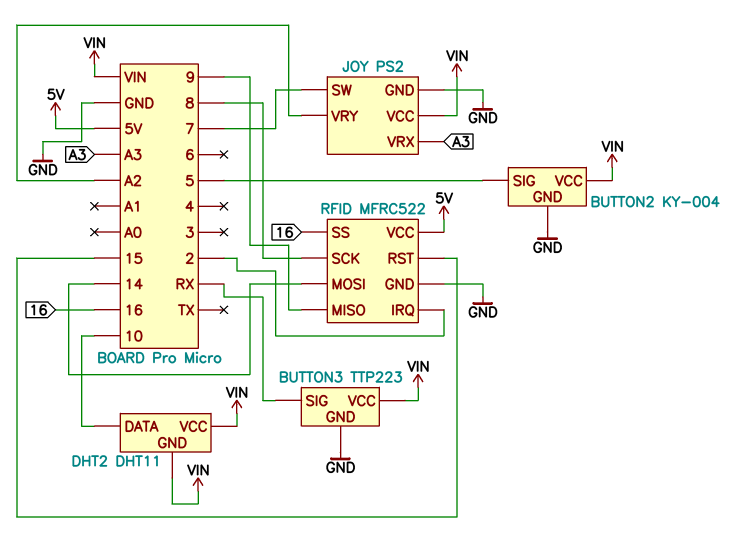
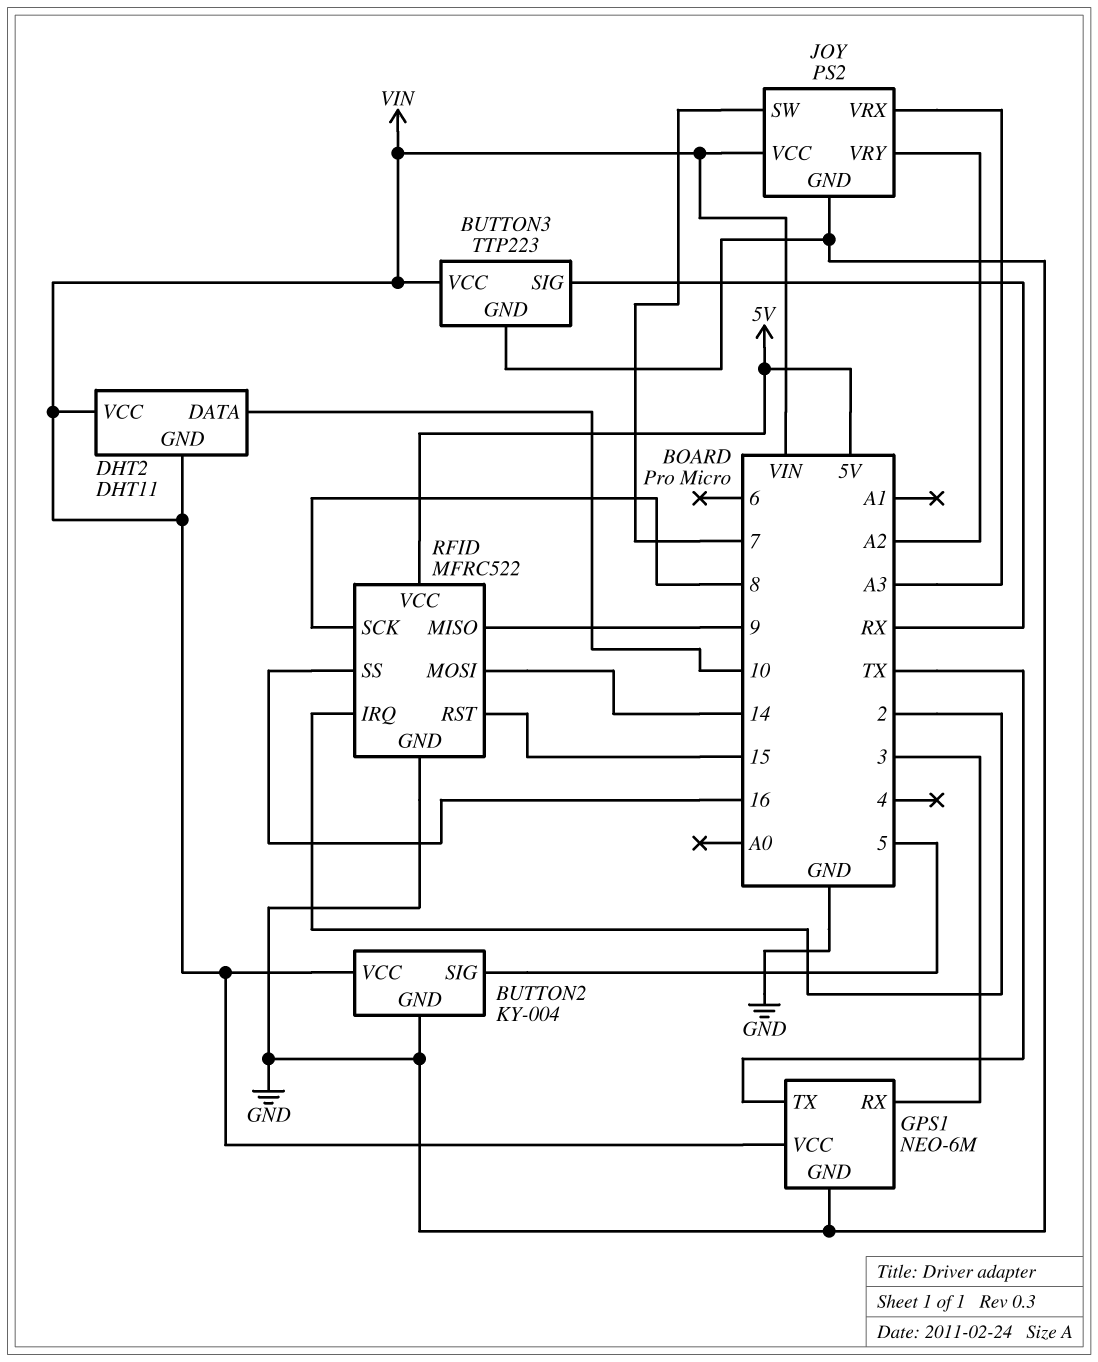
GPS1: none -> NEO-6M
GPS1 pin GND: none -> GND
GPS1 pin RX: none -> 3
GPS1 pin TX: none -> TX
GPS1 pin VCC: none -> VIN

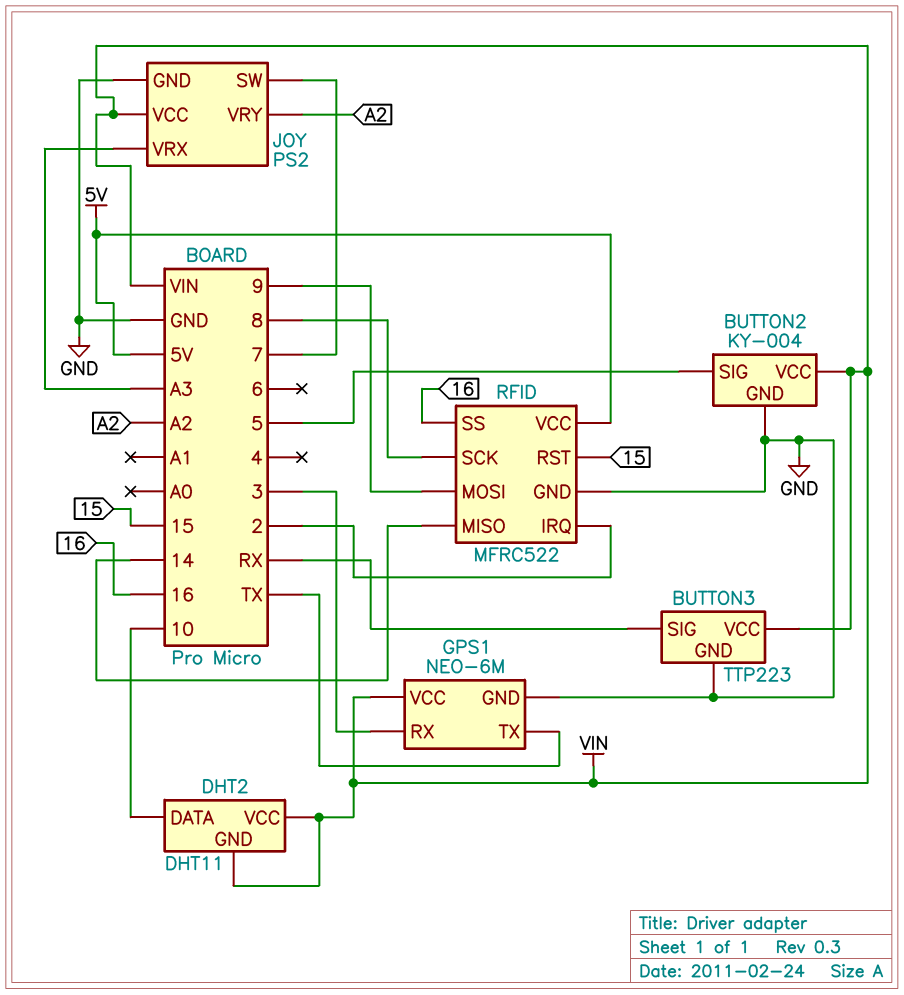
RFID pin MISO: 9 -> 14
RFID pin MOSI: 14 -> 9

